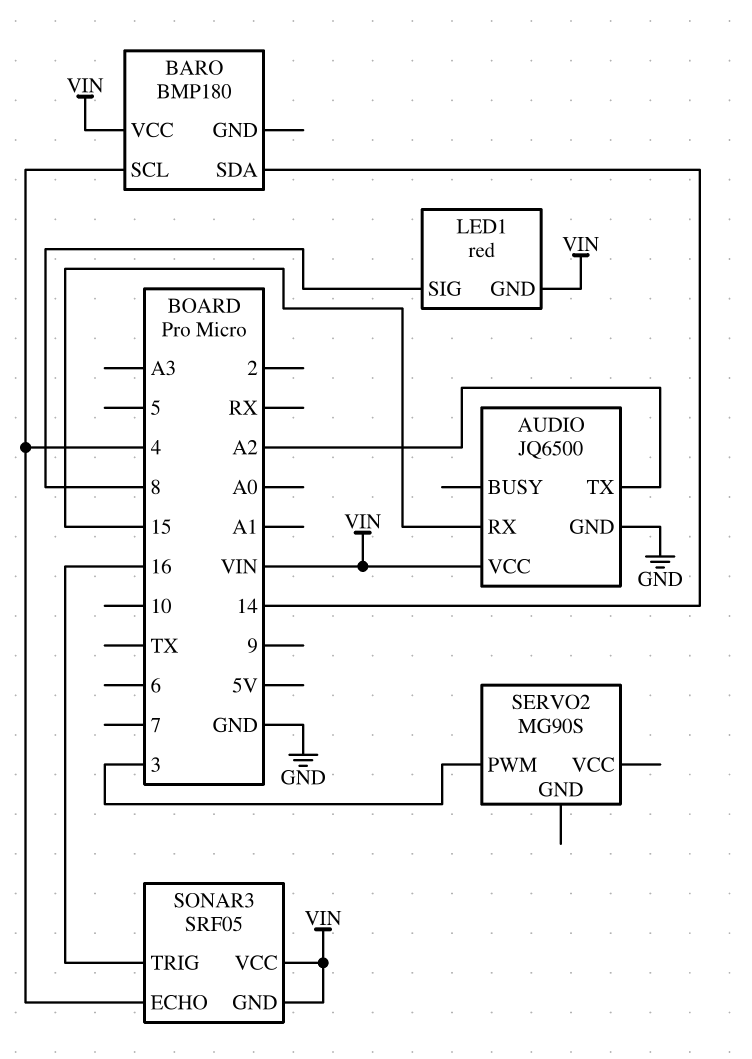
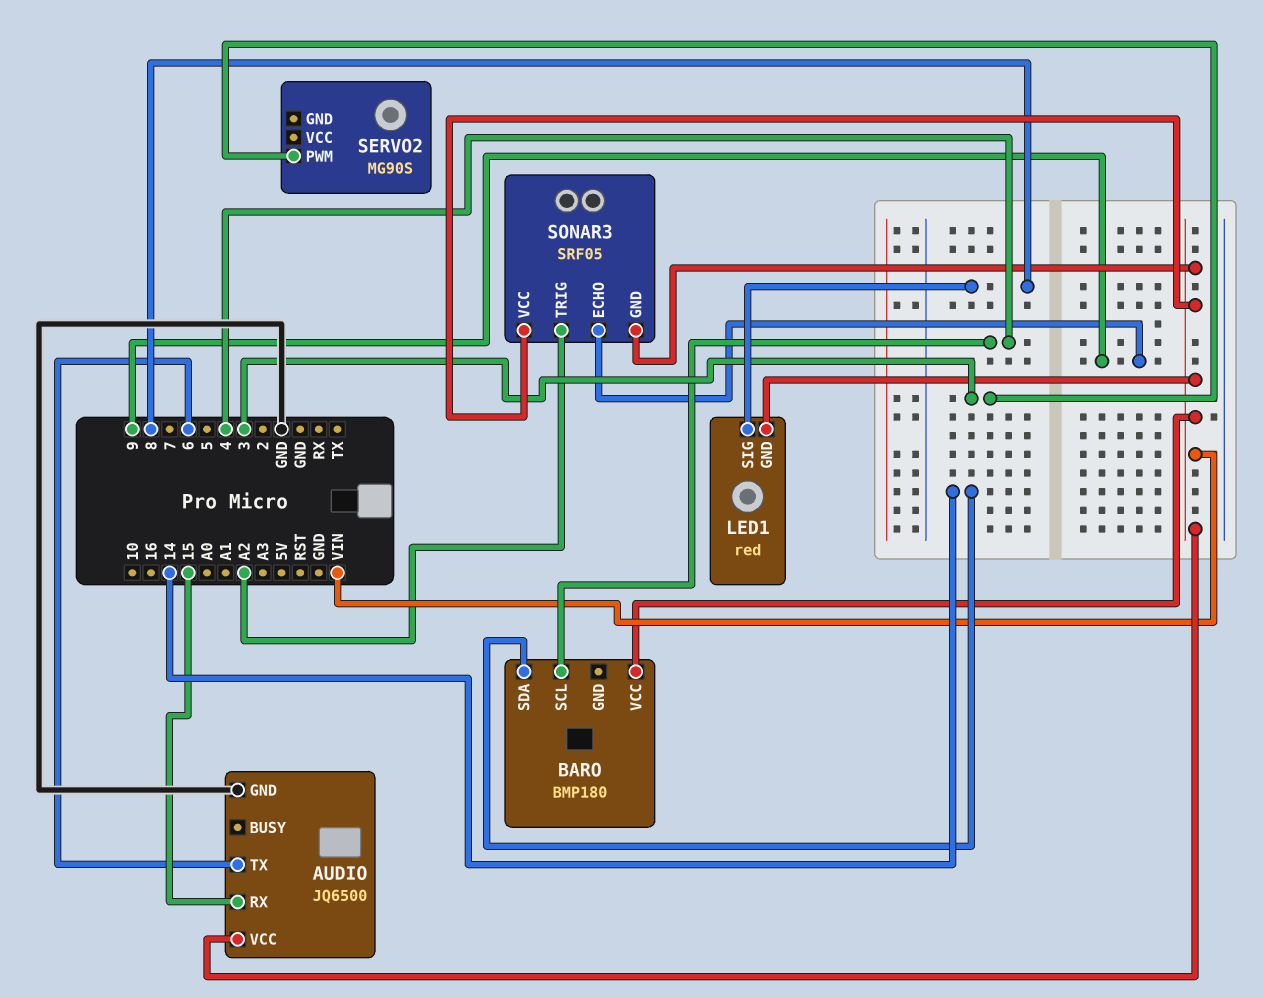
AUDIO pin TX: A2 -> 6
SONAR3 pin ECHO: 4 -> 9
SONAR3 pin TRIG: 16 -> A2

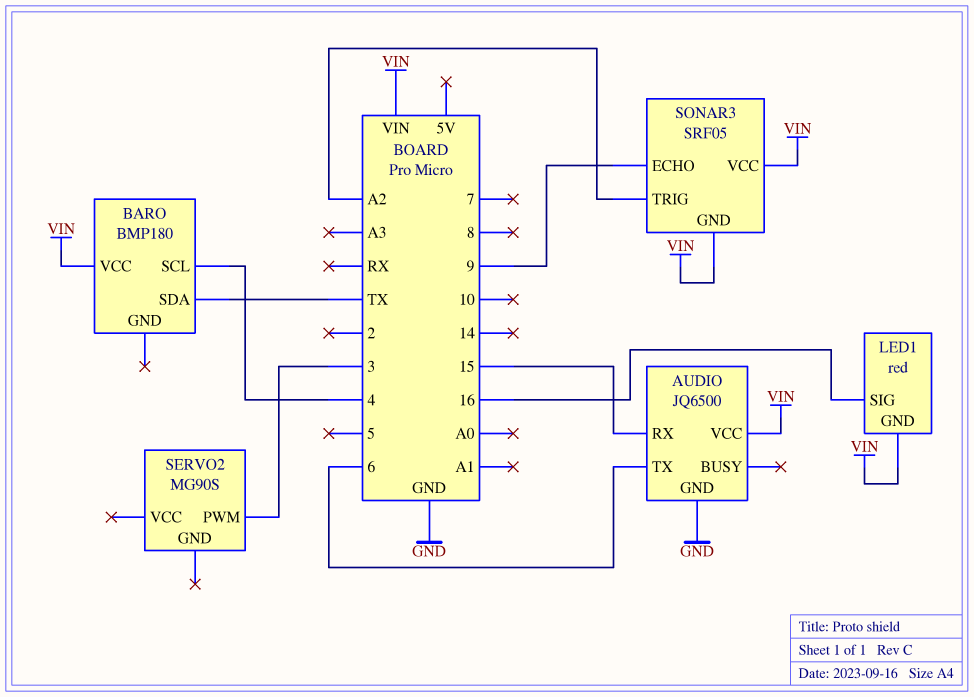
BARO pin SDA: 14 -> TX
LED1 pin SIG: 8 -> 16

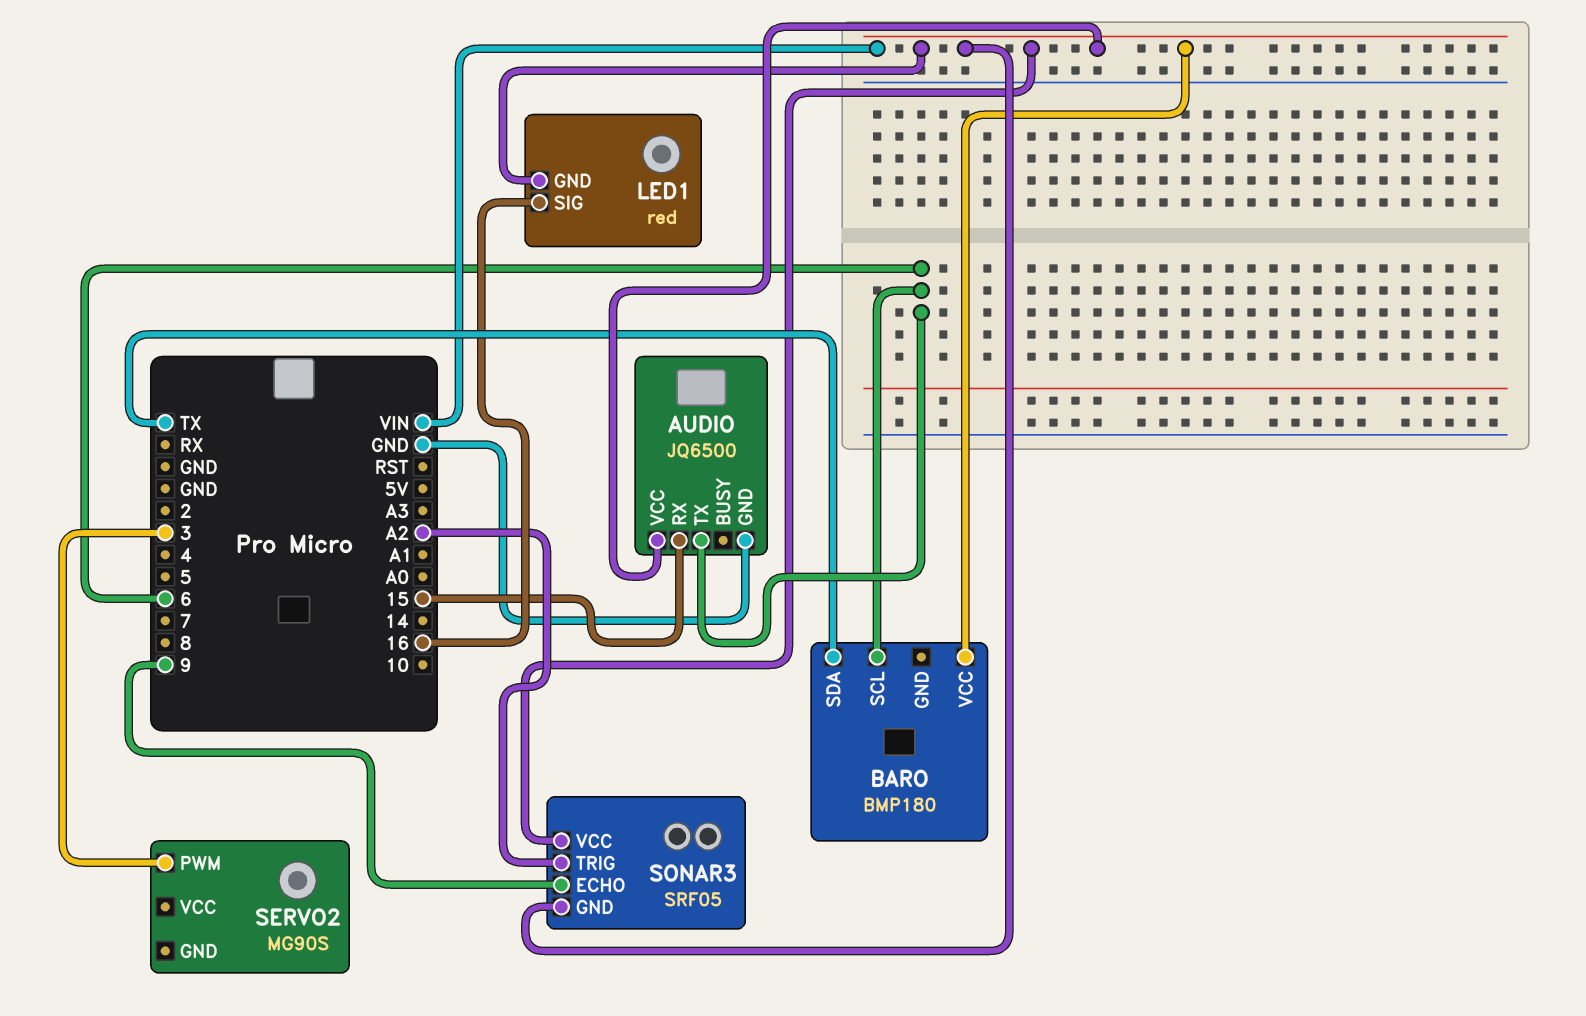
BARO pin SCL: 4 -> 6

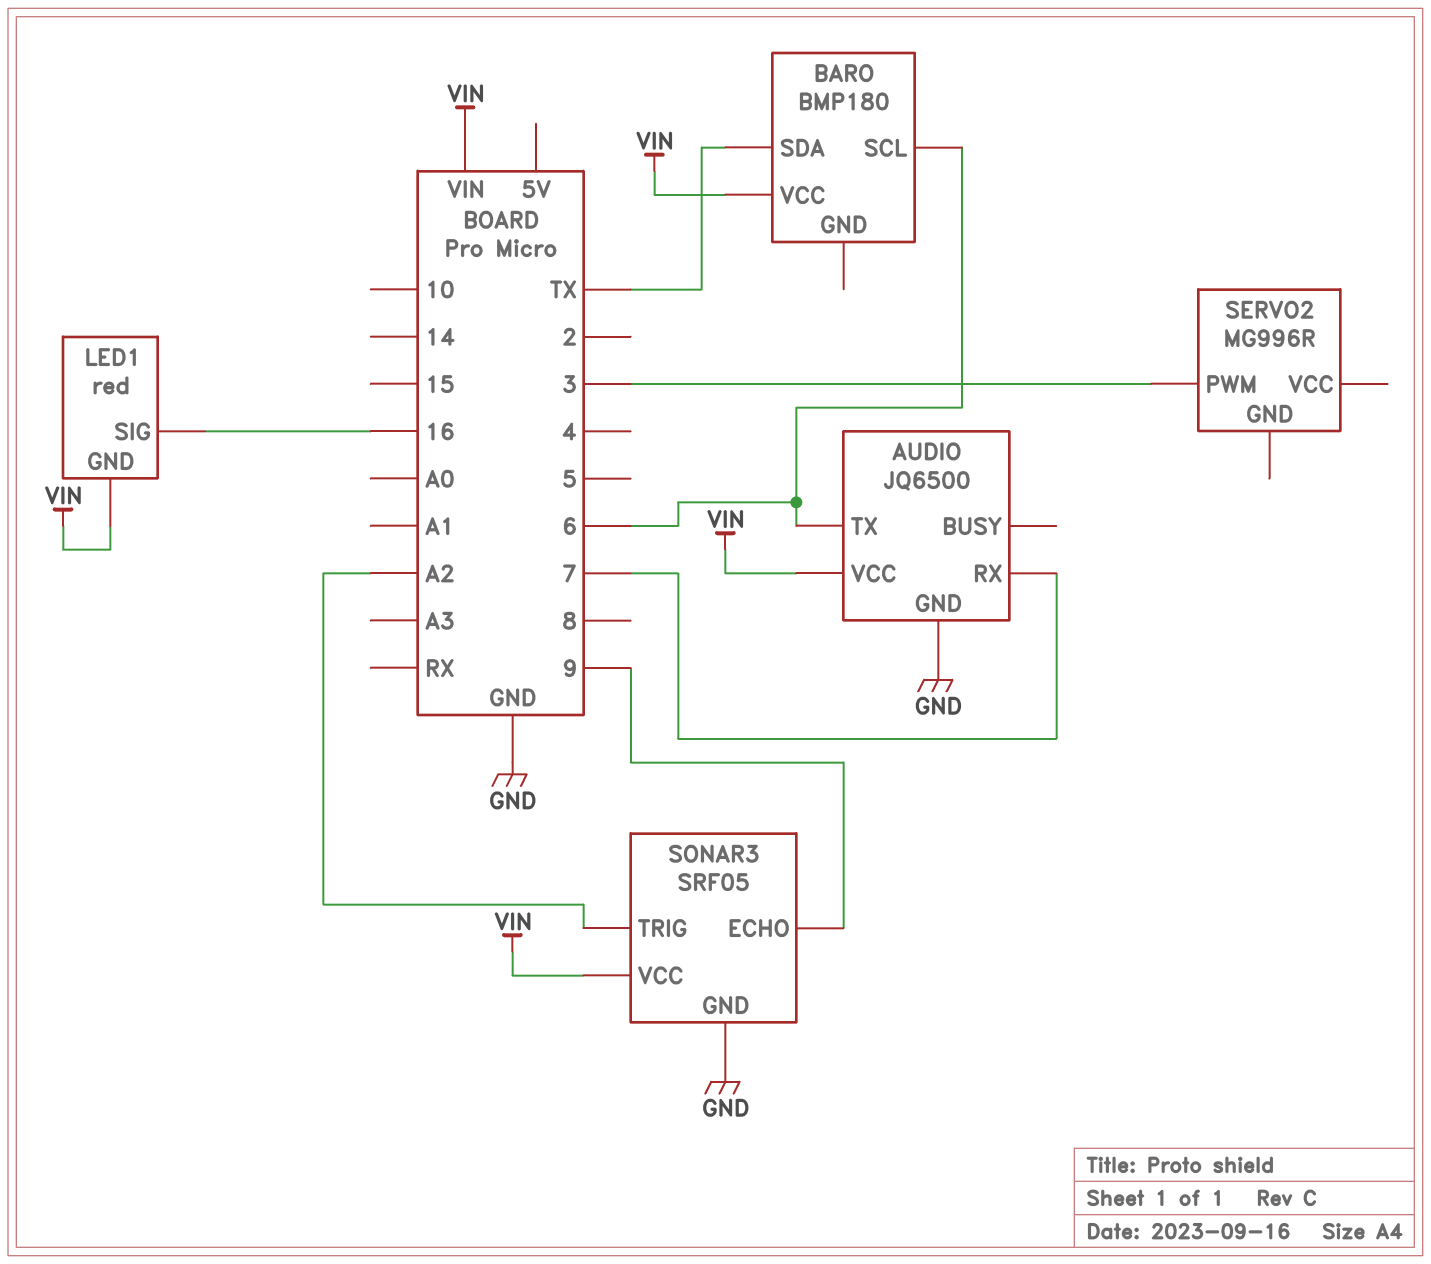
AUDIO pin RX: 15 -> 7
SERVO2: MG90S -> MG996R
SONAR3 pin GND: VIN -> GND

